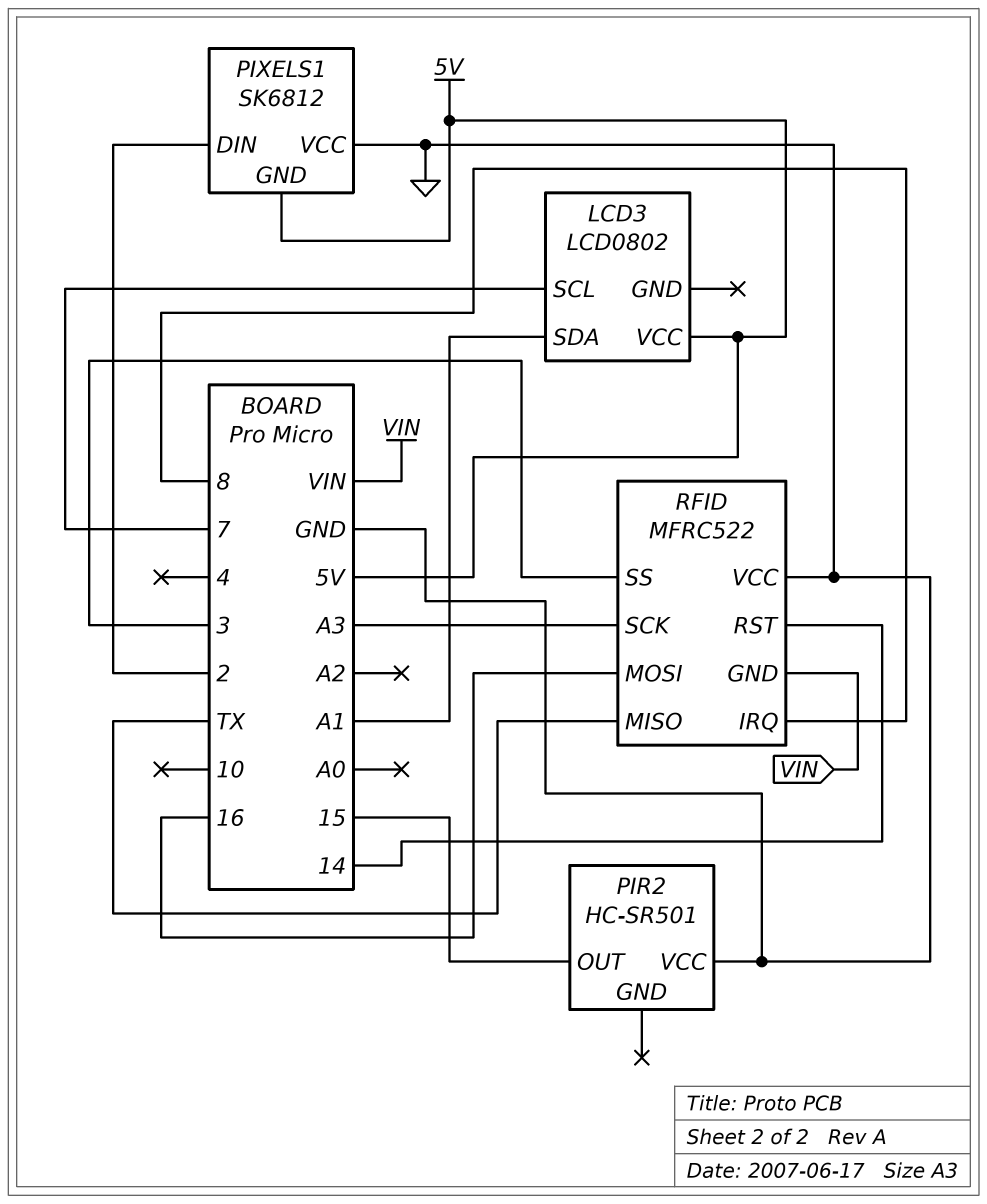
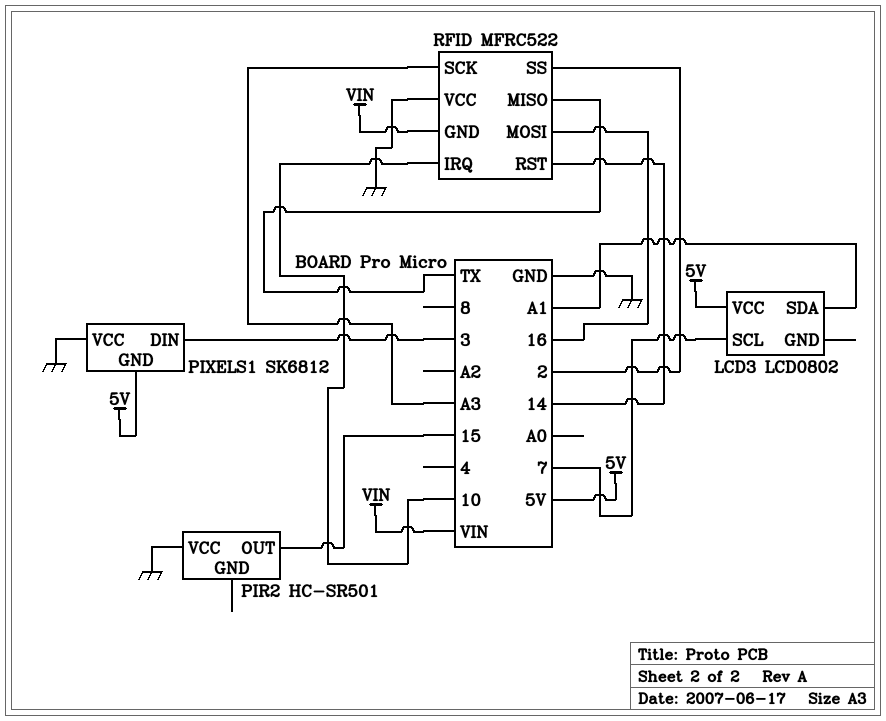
PIXELS1 pin DIN: 2 -> 3
RFID pin IRQ: 8 -> 10
RFID pin SS: 3 -> 2

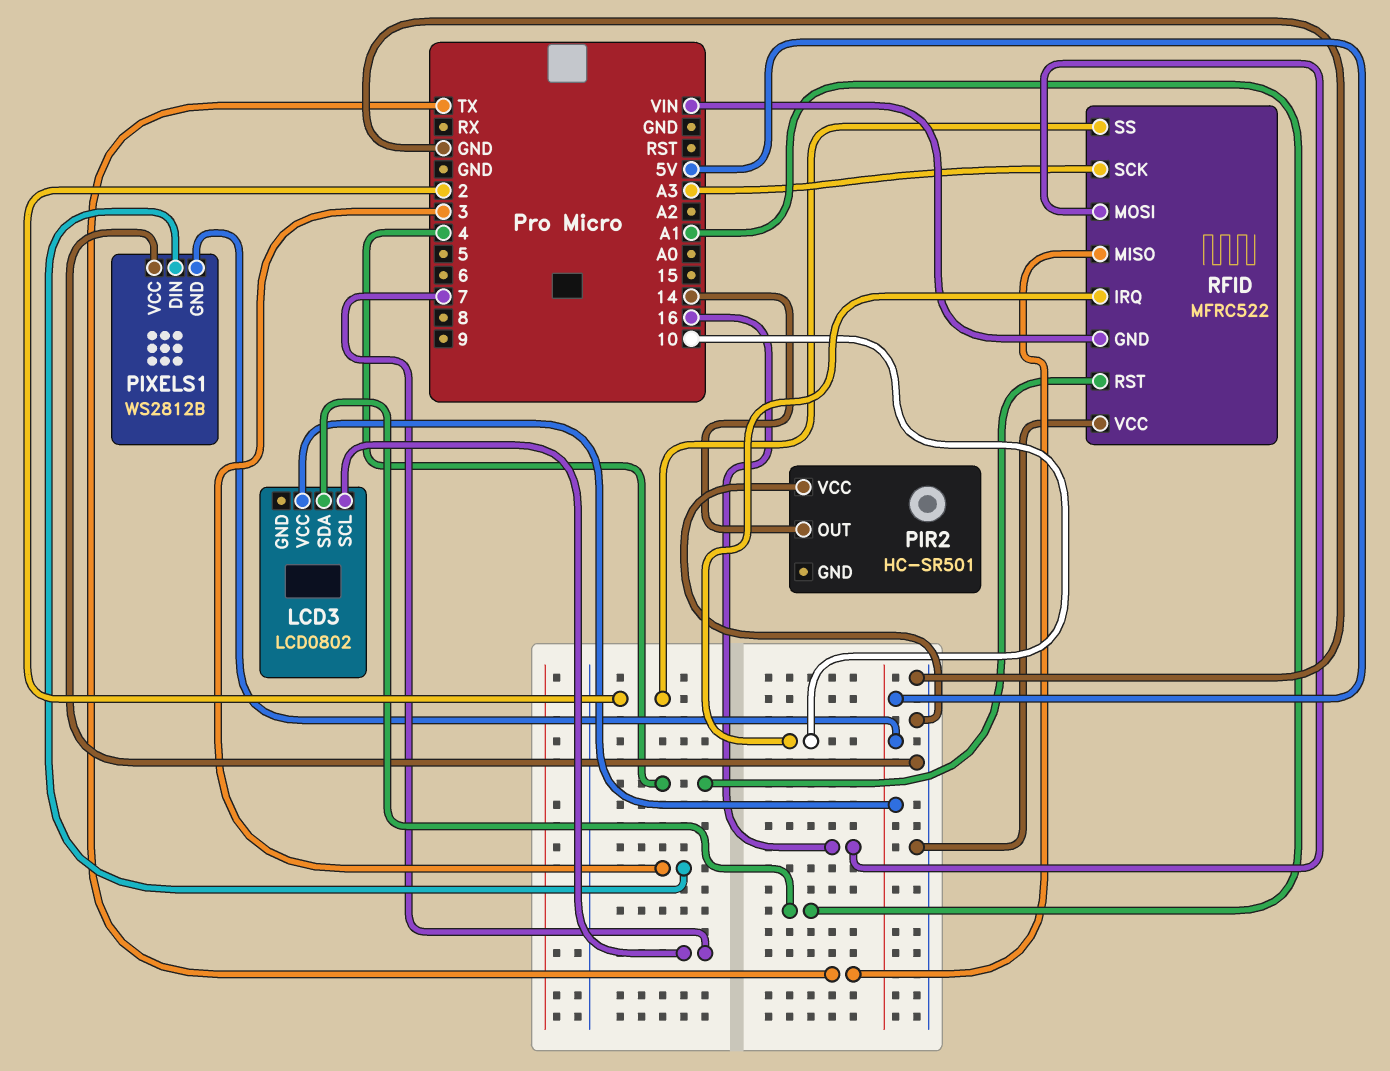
PIR2 pin OUT: 15 -> 14
PIXELS1: SK6812 -> WS2812B
RFID pin RST: 14 -> 4

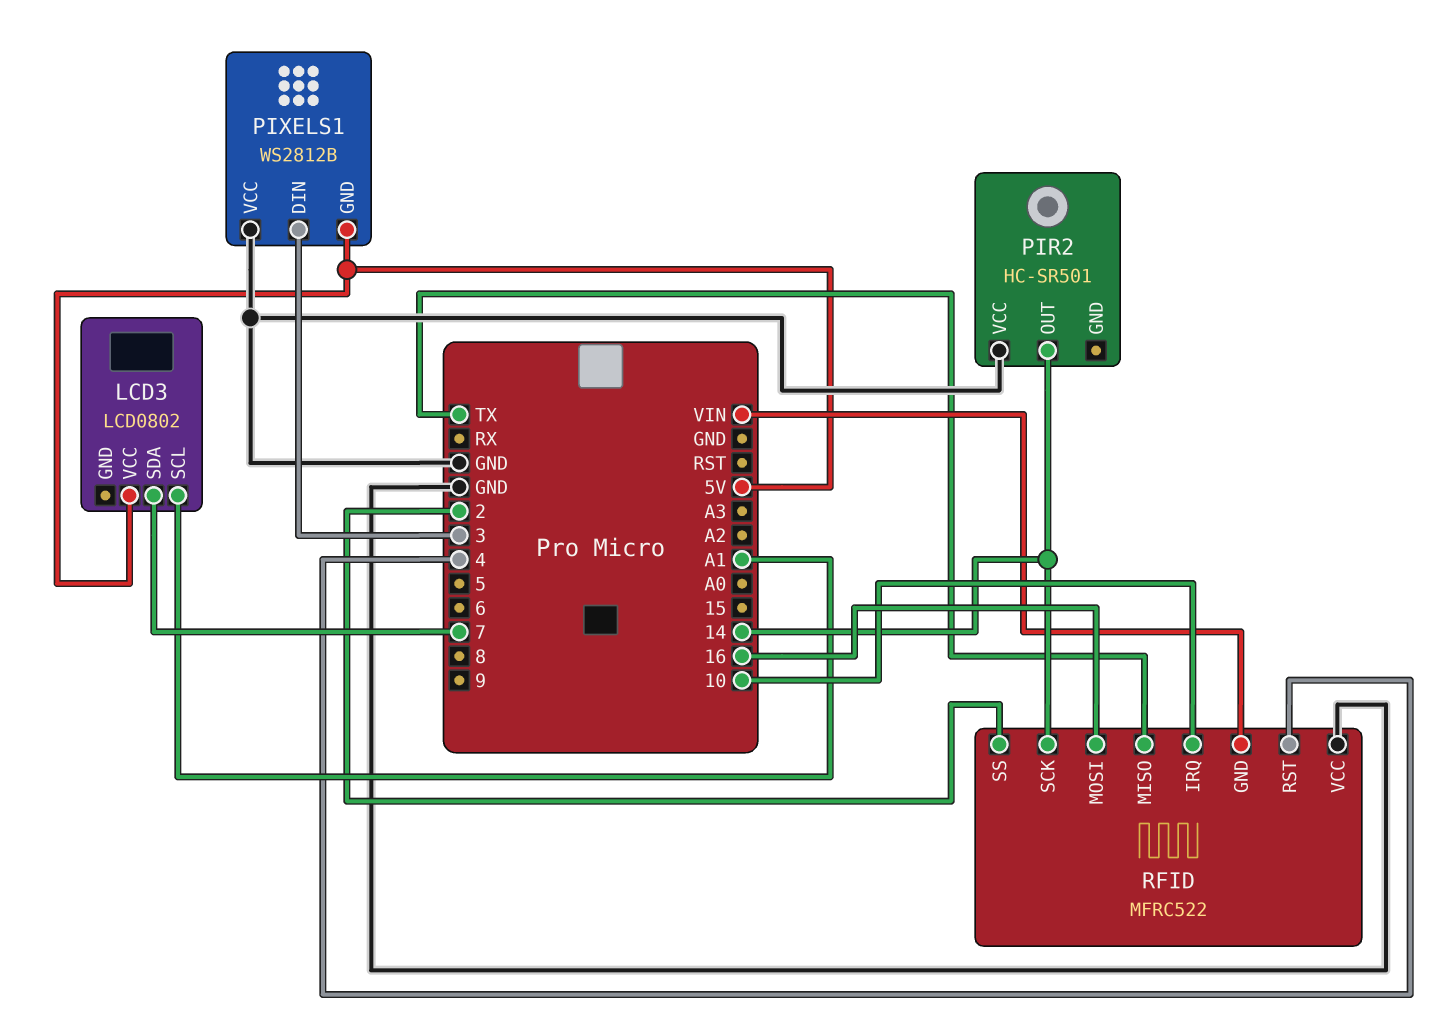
LCD3 pin SCL: 7 -> A1
LCD3 pin SDA: A1 -> 7
RFID pin SCK: A3 -> 14

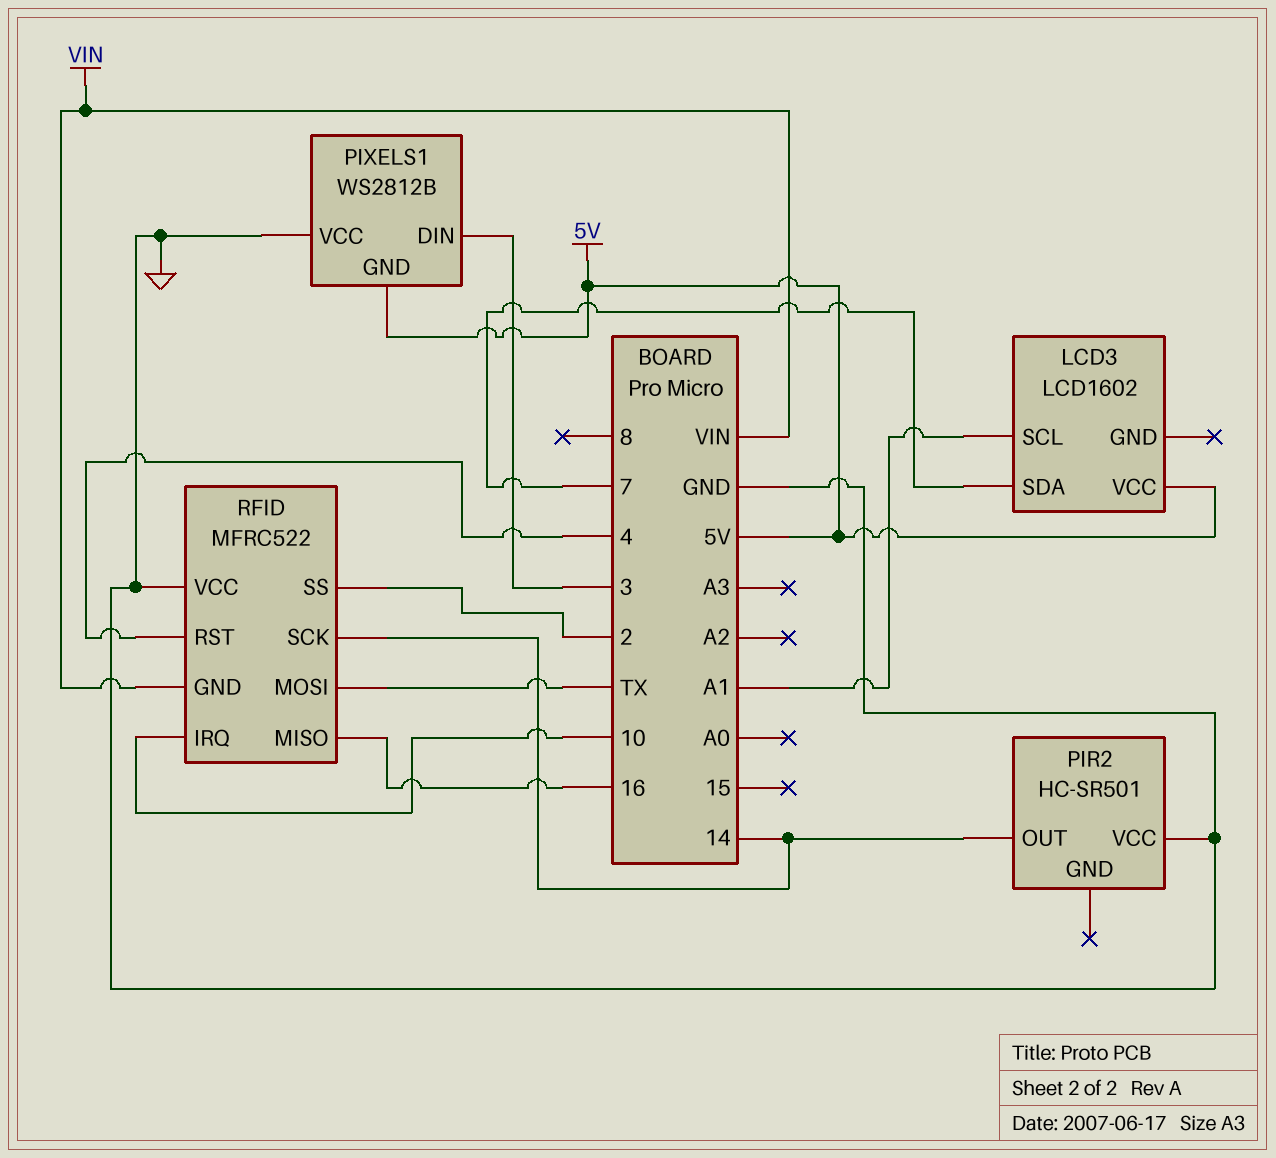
LCD3: LCD0802 -> LCD1602
RFID pin MISO: TX -> 16
RFID pin MOSI: 16 -> TX

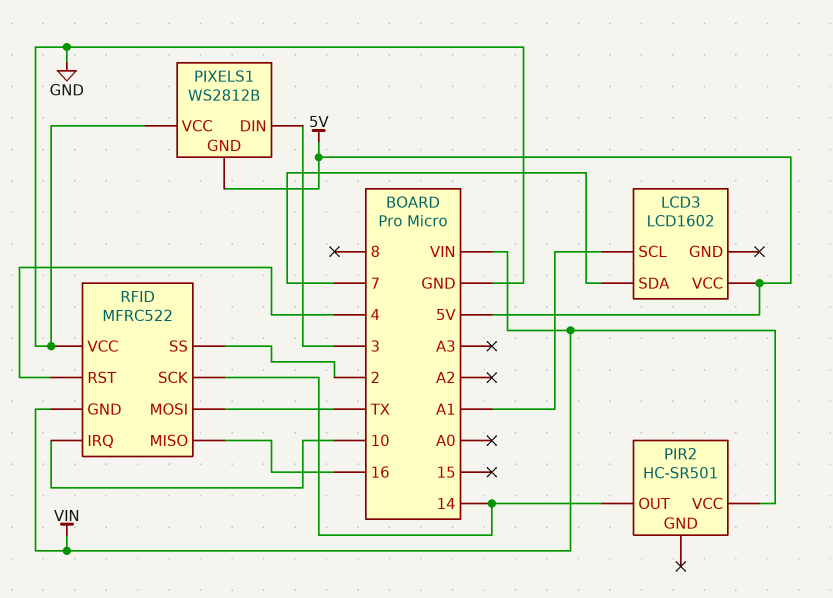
PIR2 pin VCC: GND -> VIN

